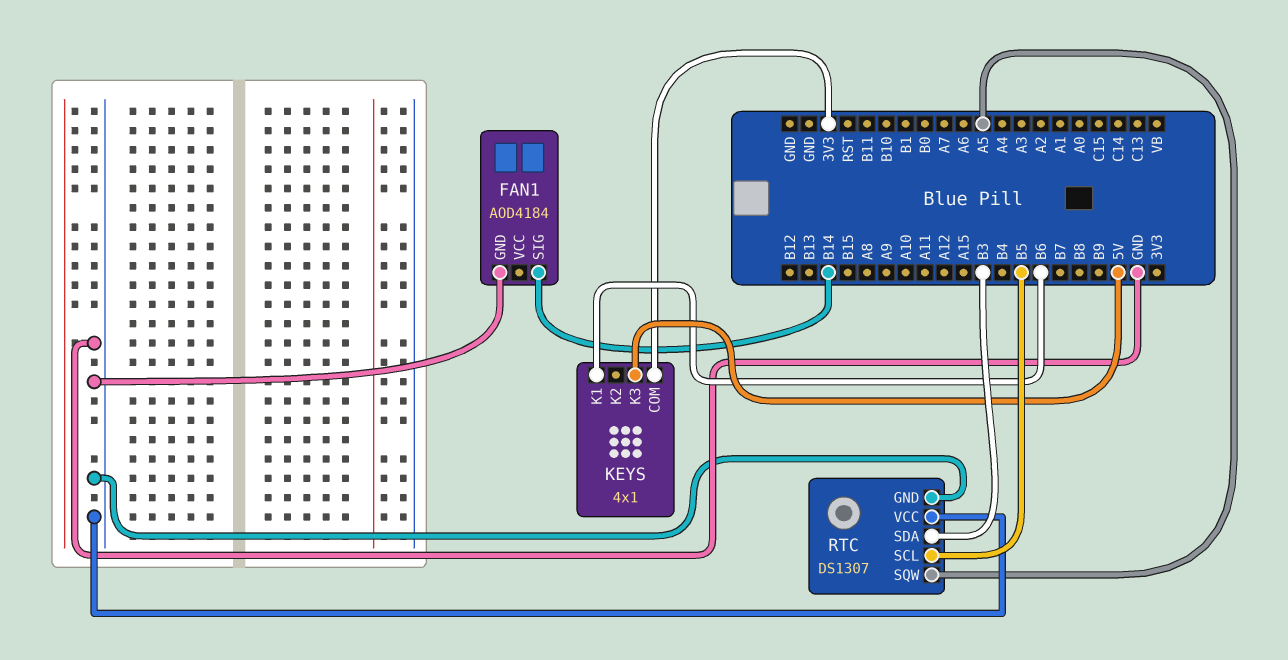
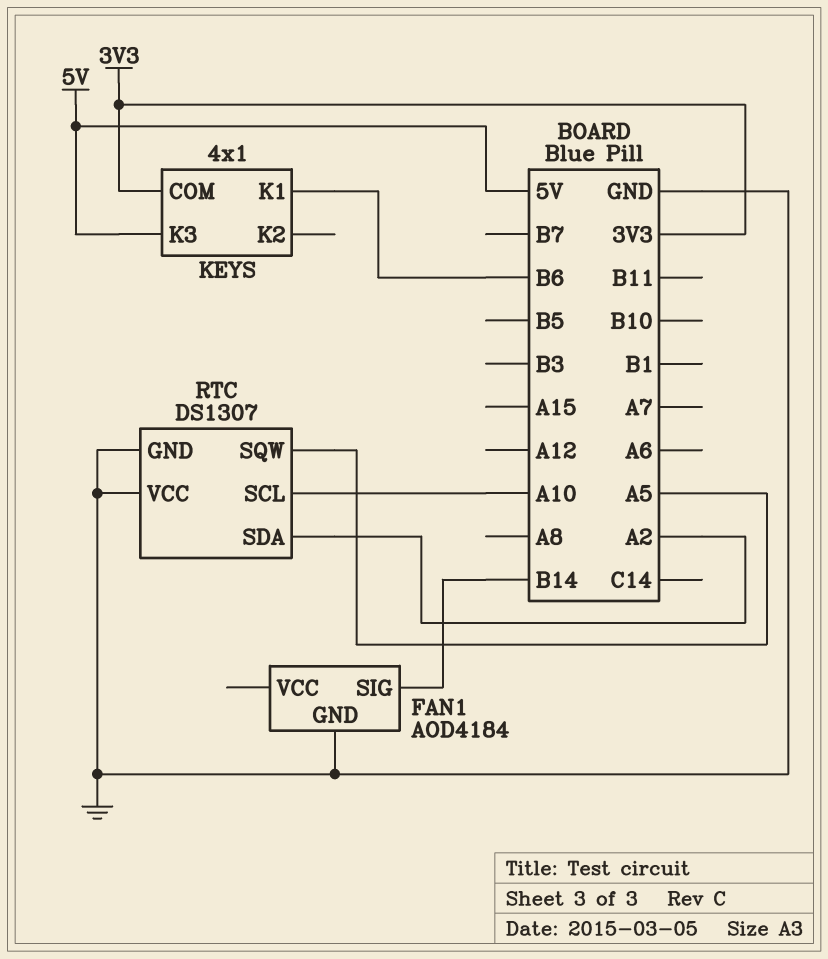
RTC pin SCL: B5 -> A10
RTC pin SDA: B3 -> A2

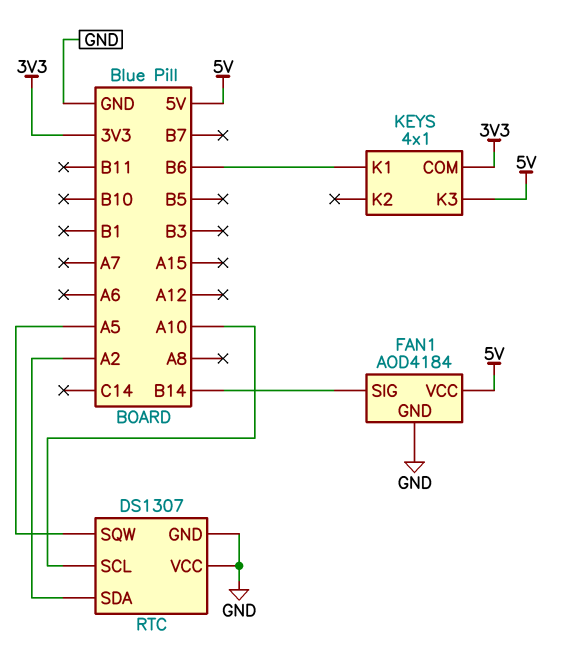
FAN1 pin VCC: none -> 5V

